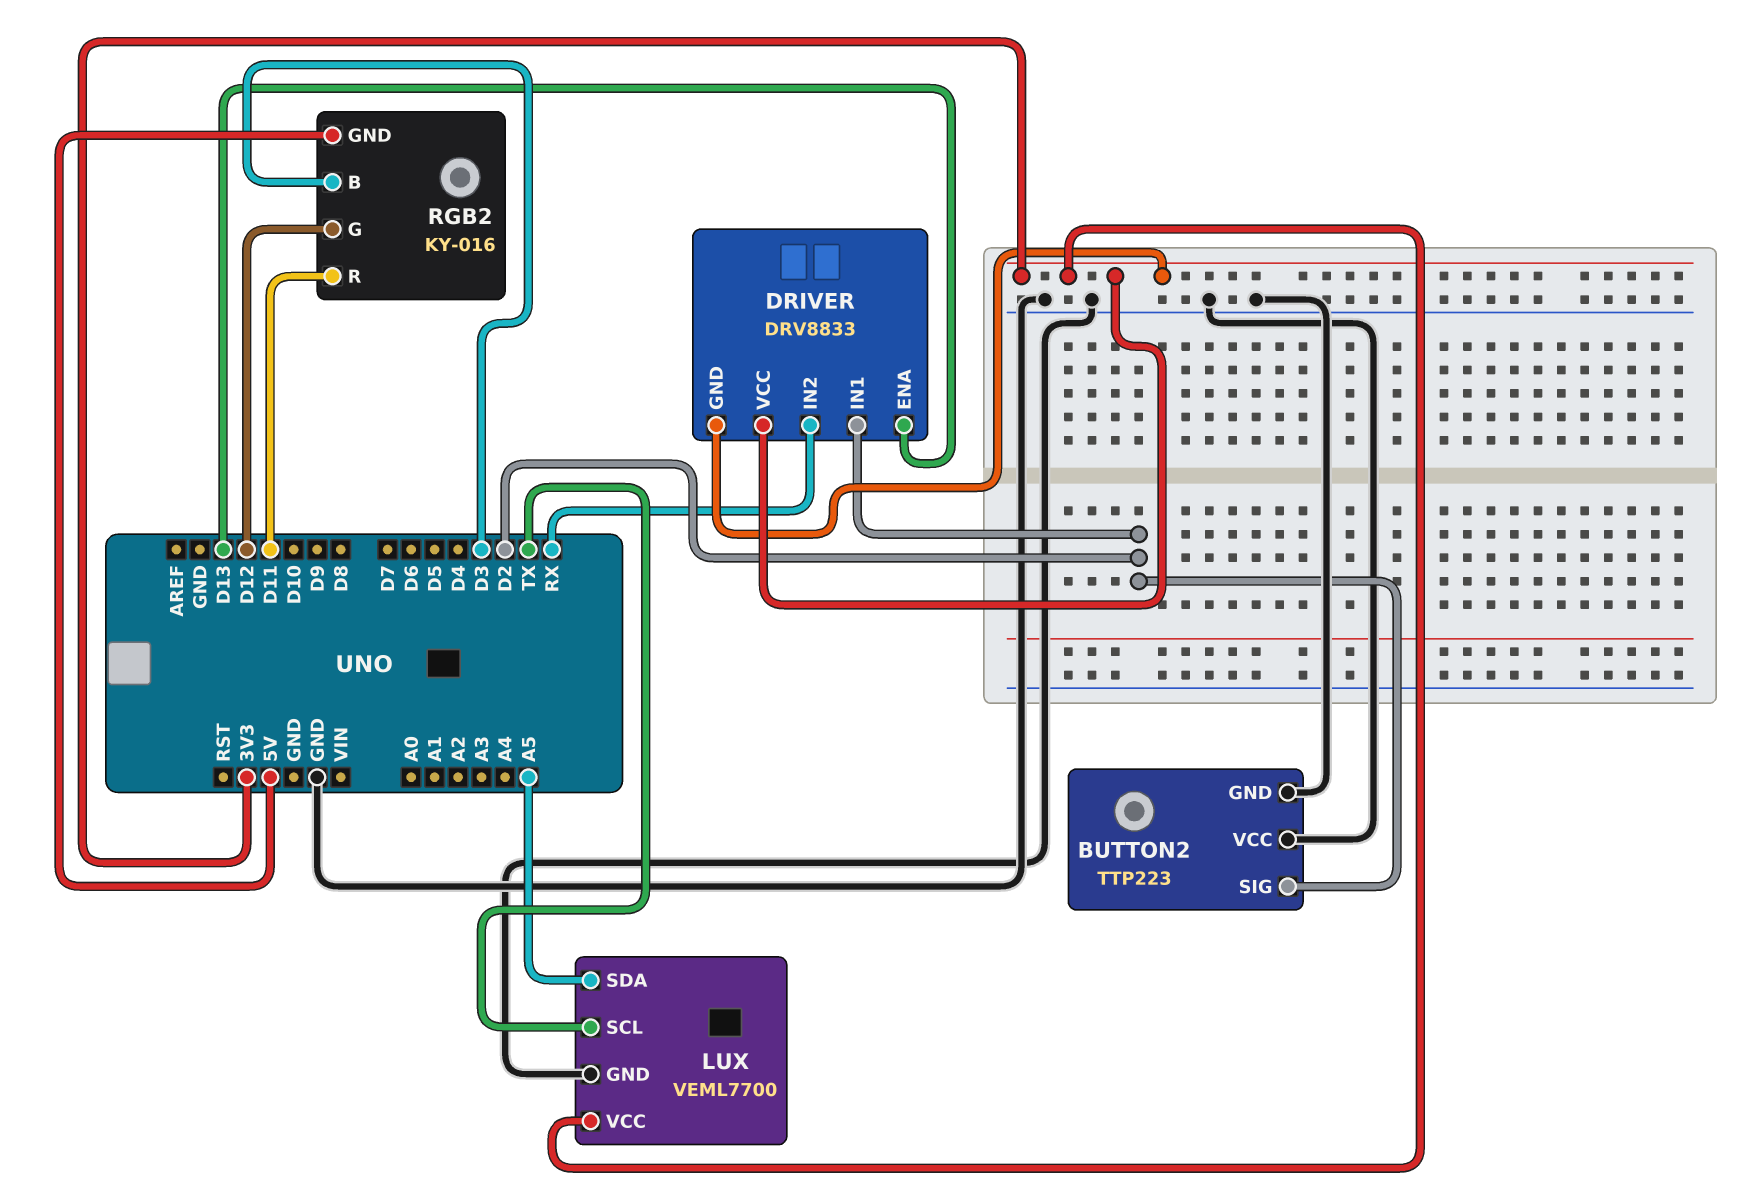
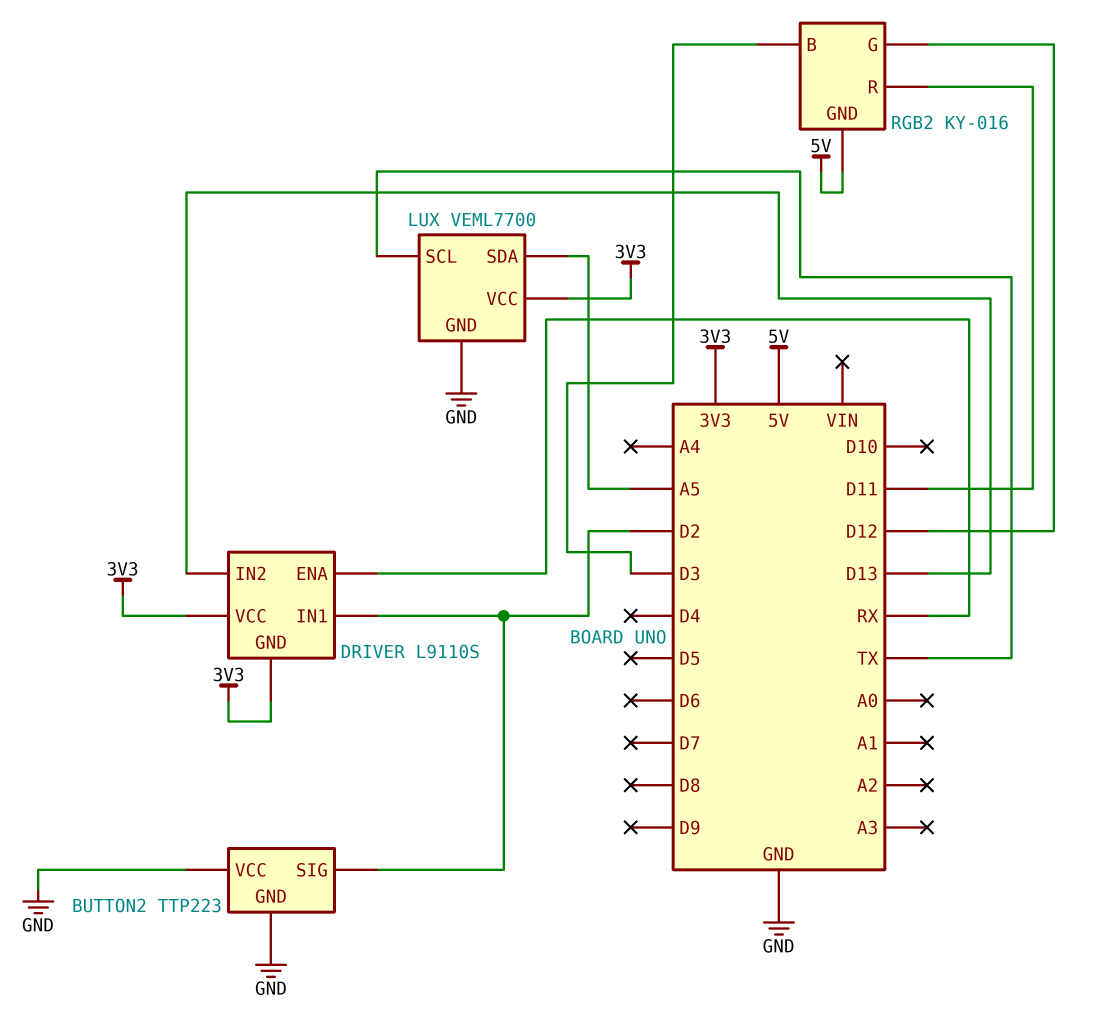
DRIVER: DRV8833 -> L9110S
DRIVER pin ENA: D13 -> RX
DRIVER pin IN2: RX -> D13

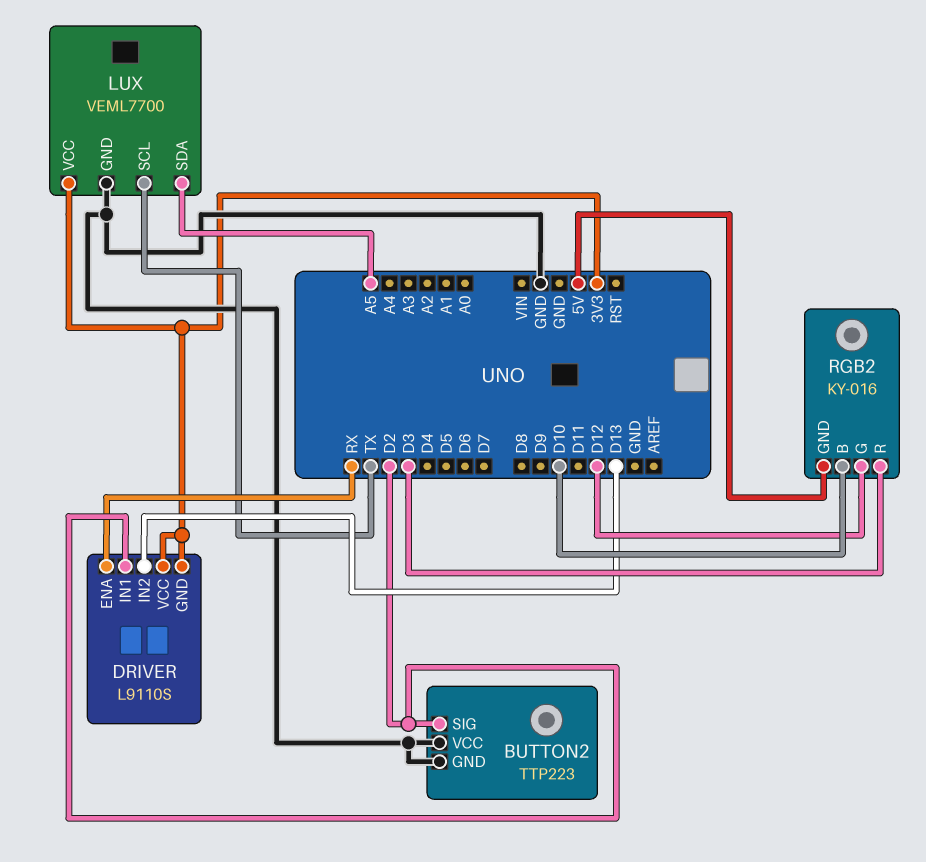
RGB2 pin B: D3 -> D10
RGB2 pin R: D11 -> D3

